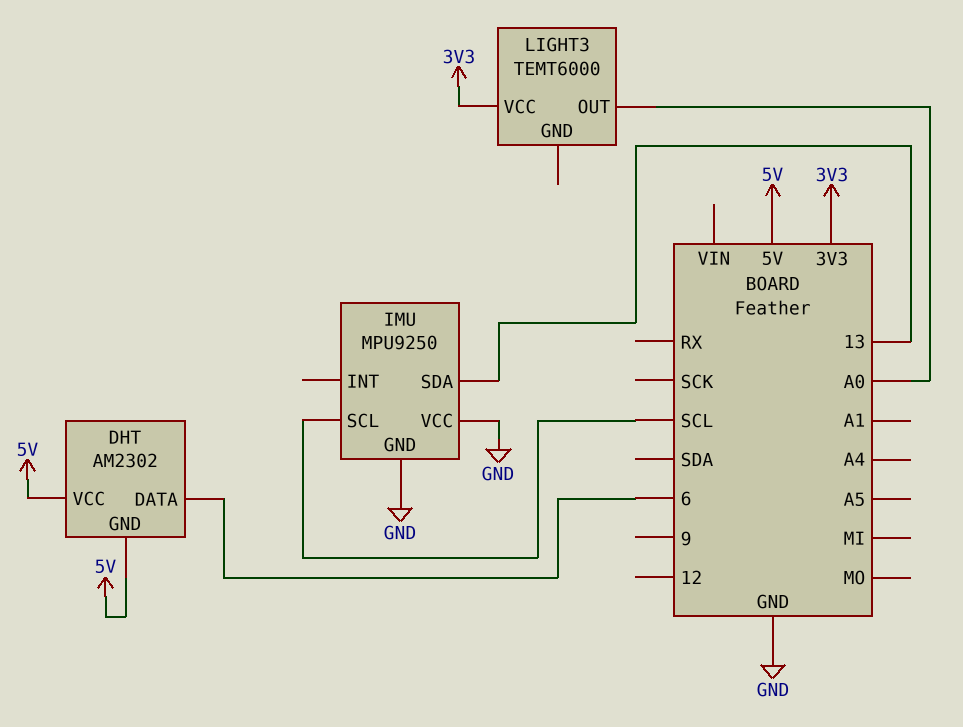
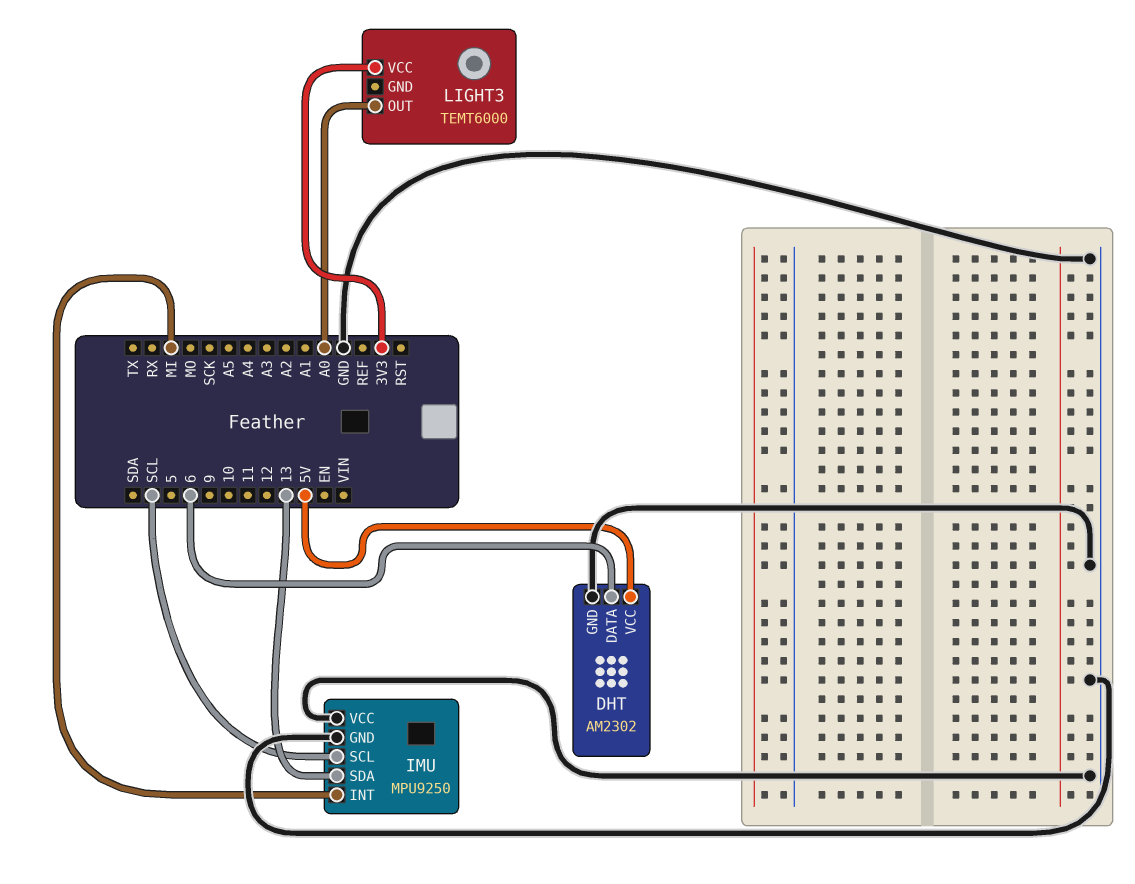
DHT pin GND: 5V -> GND
IMU pin INT: none -> MI

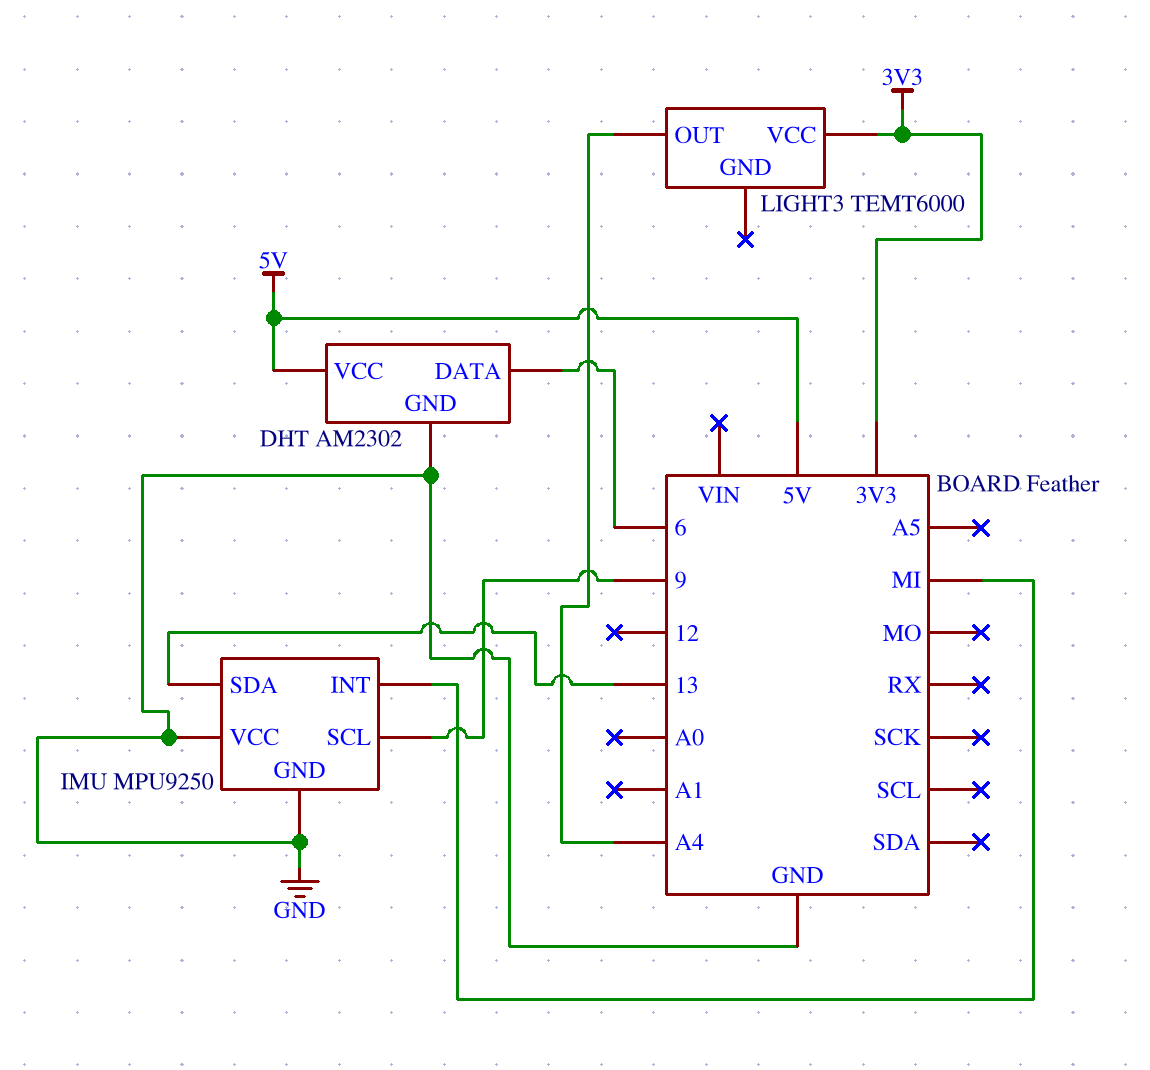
IMU pin SCL: SCL -> 9
LIGHT3 pin OUT: A0 -> A4

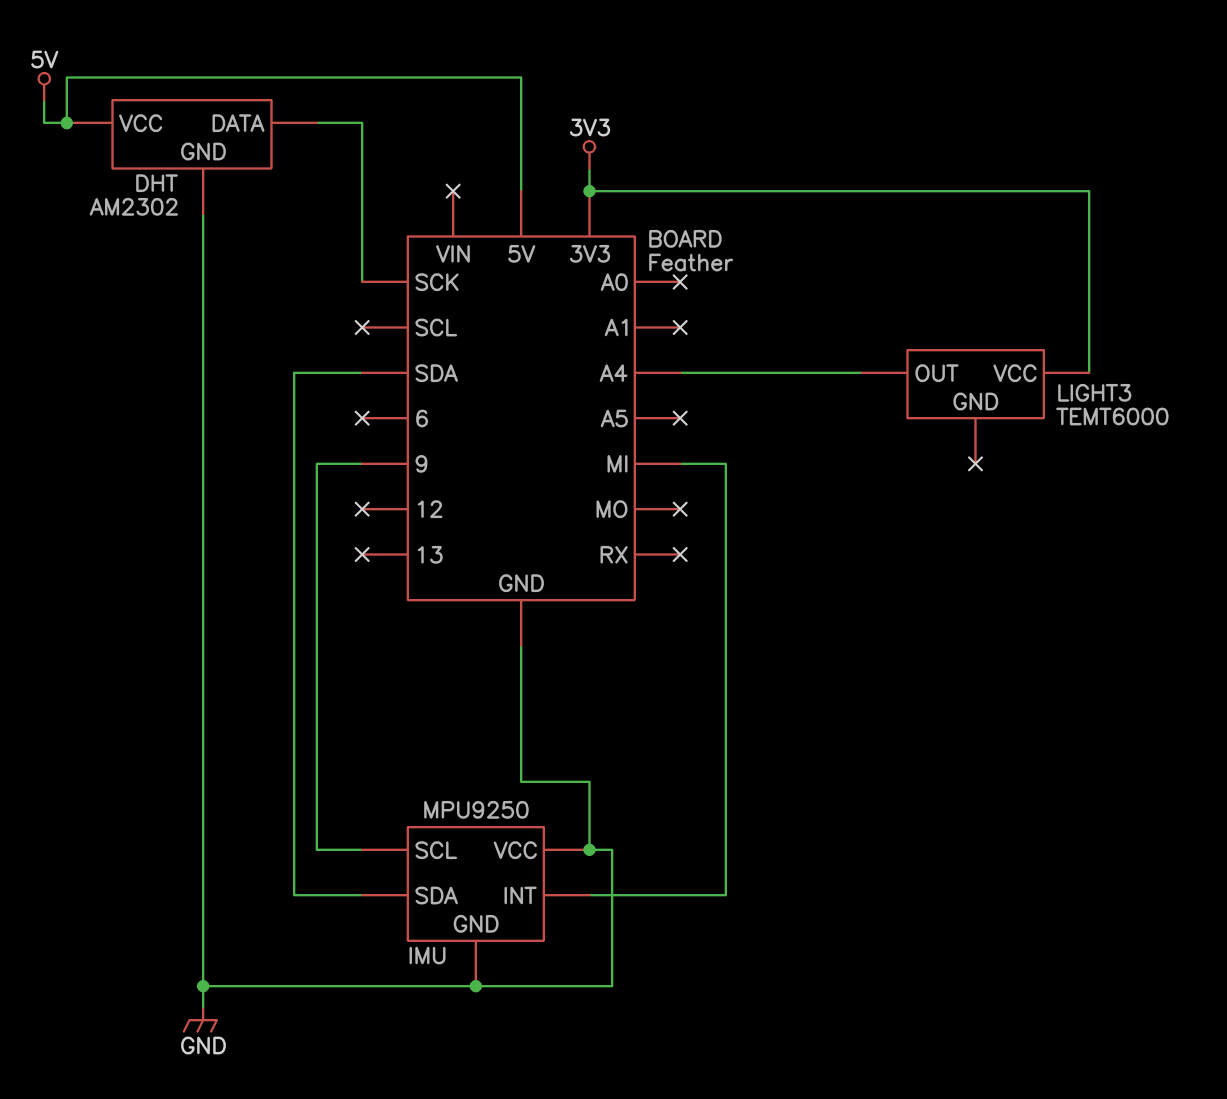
DHT pin DATA: 6 -> SCK
IMU pin SDA: 13 -> SDA

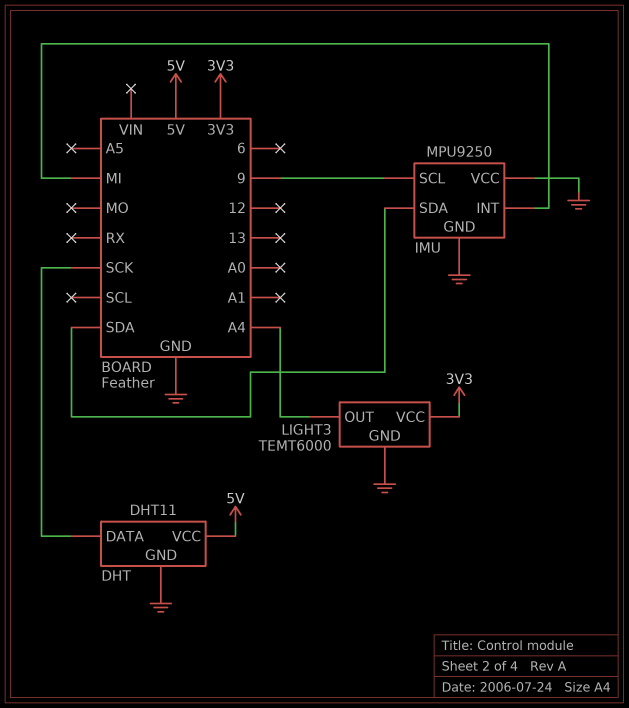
DHT: AM2302 -> DHT11
LIGHT3 pin GND: none -> GND

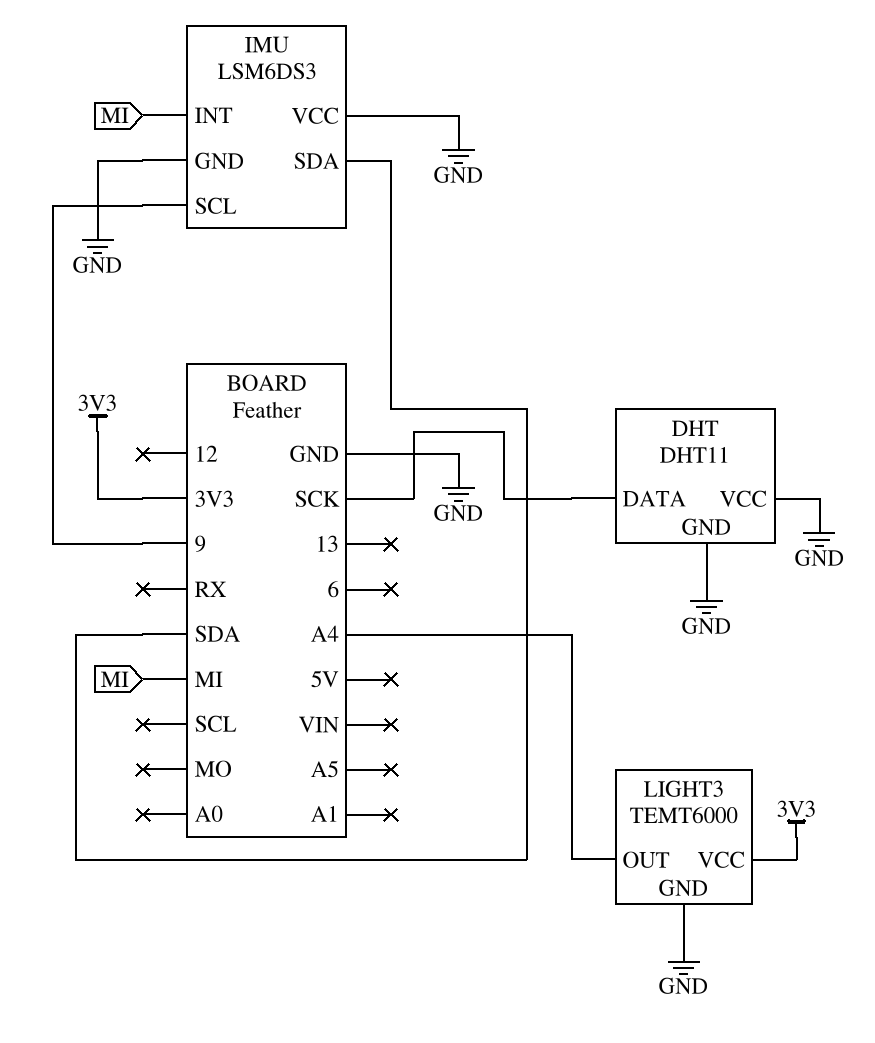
DHT pin VCC: 5V -> GND
IMU: MPU9250 -> LSM6DS3

